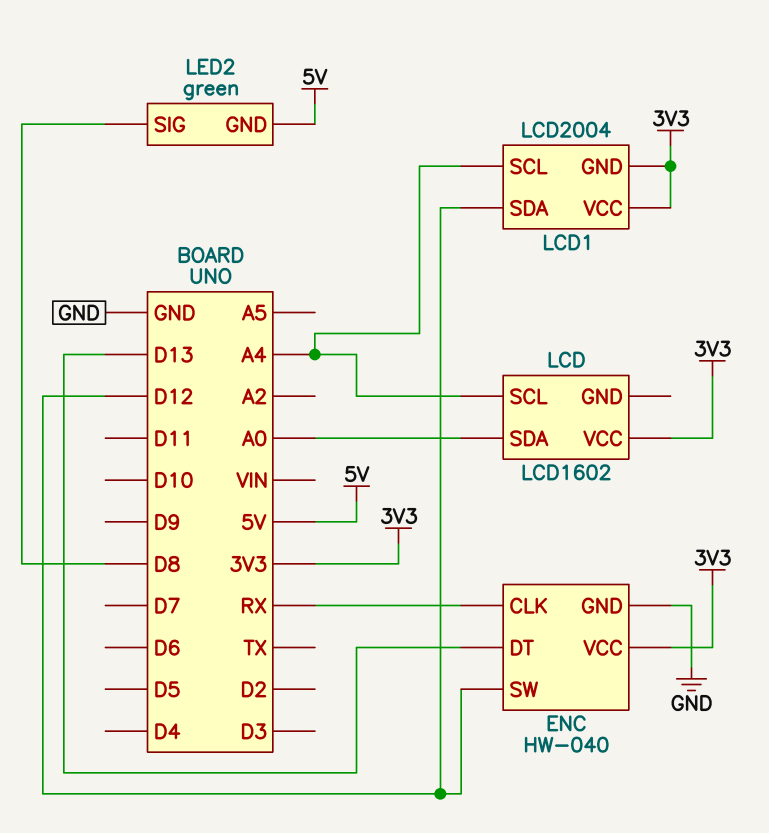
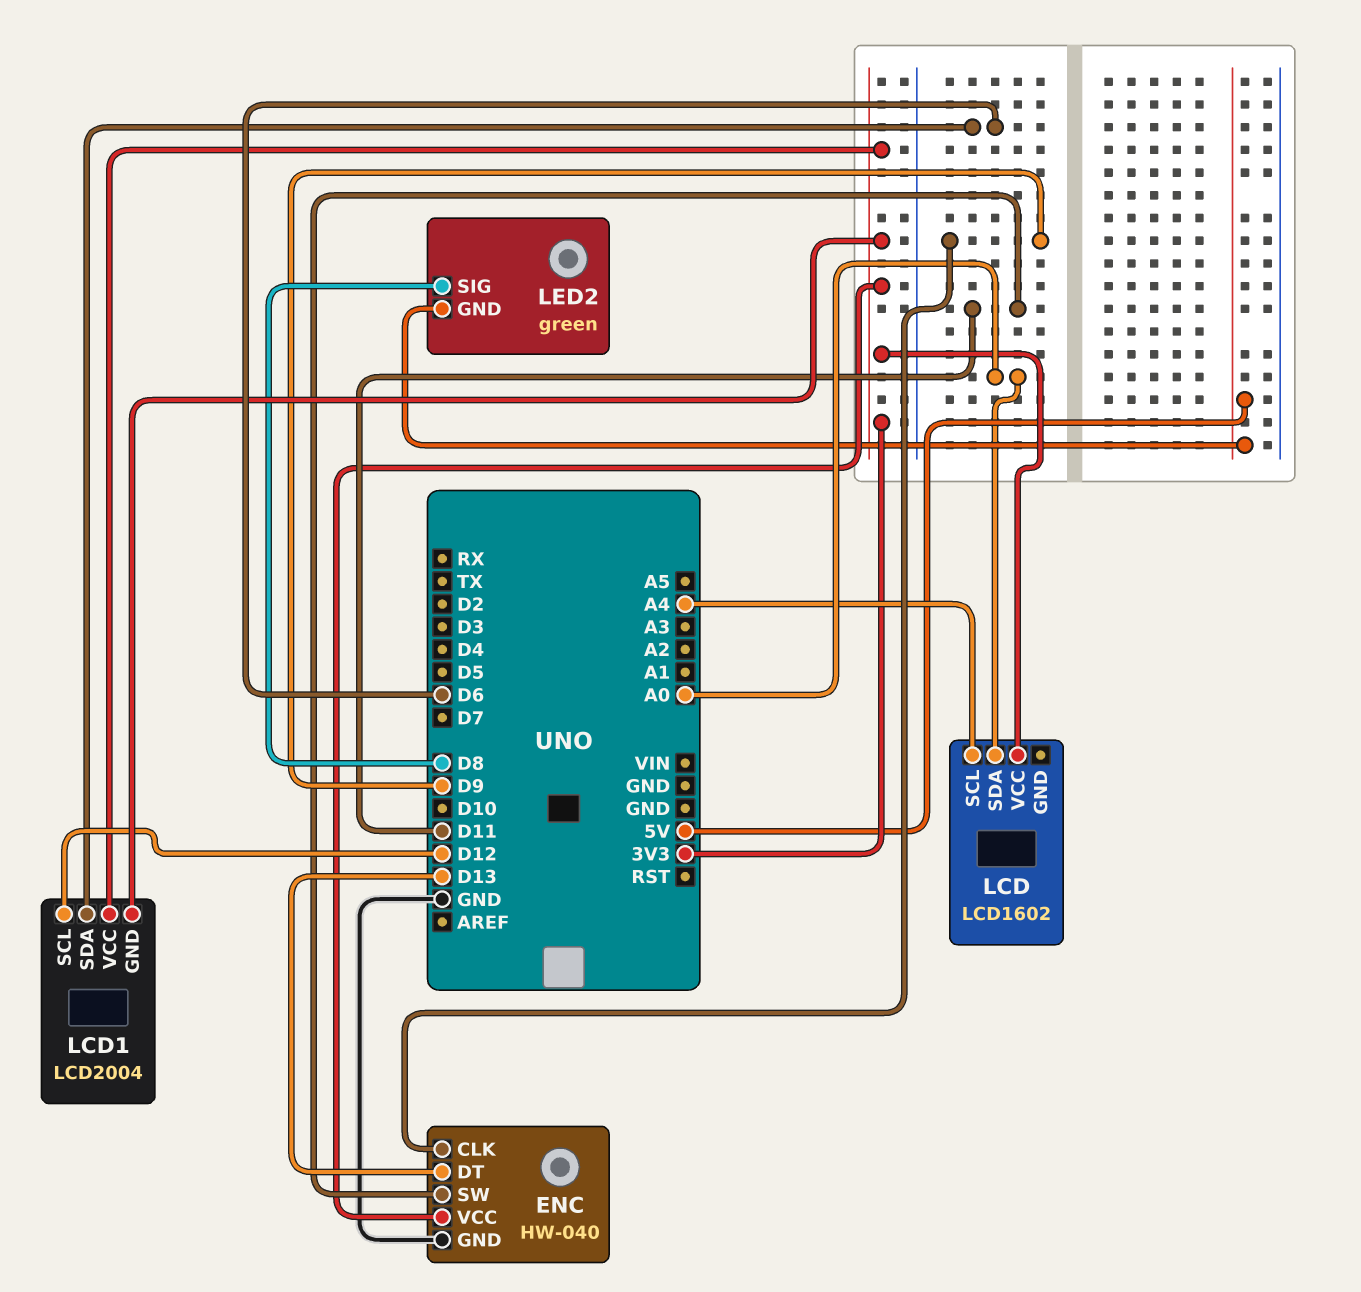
ENC pin CLK: RX -> D9
ENC pin SW: D12 -> D11
LCD1 pin SCL: A4 -> D12
LCD1 pin SDA: D12 -> D6

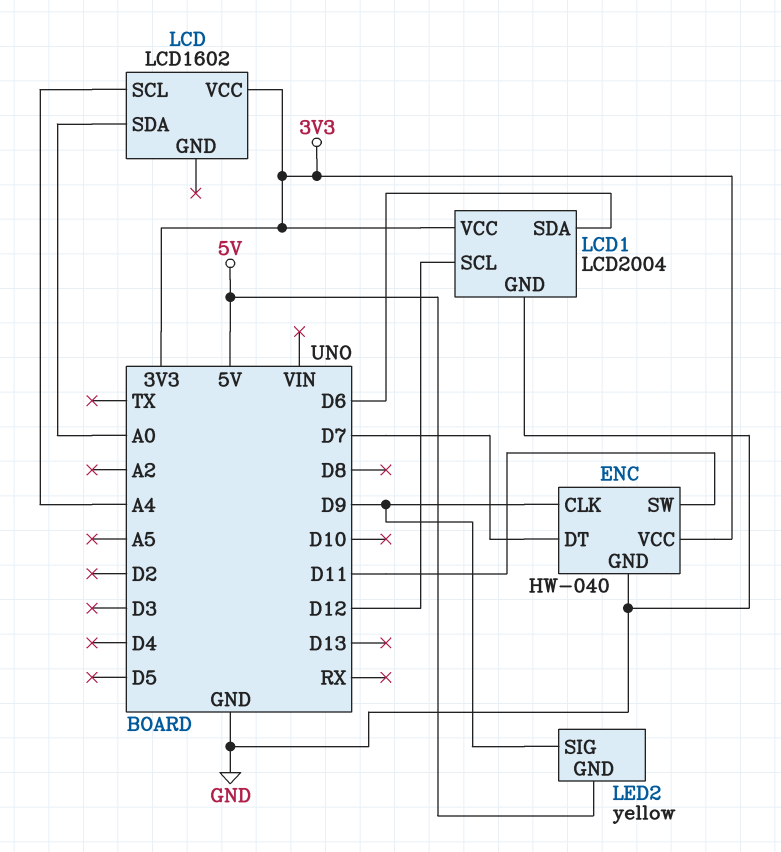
ENC pin DT: D13 -> D7
LCD1 pin GND: 3V3 -> GND
LED2: green -> yellow
LED2 pin SIG: D8 -> D9

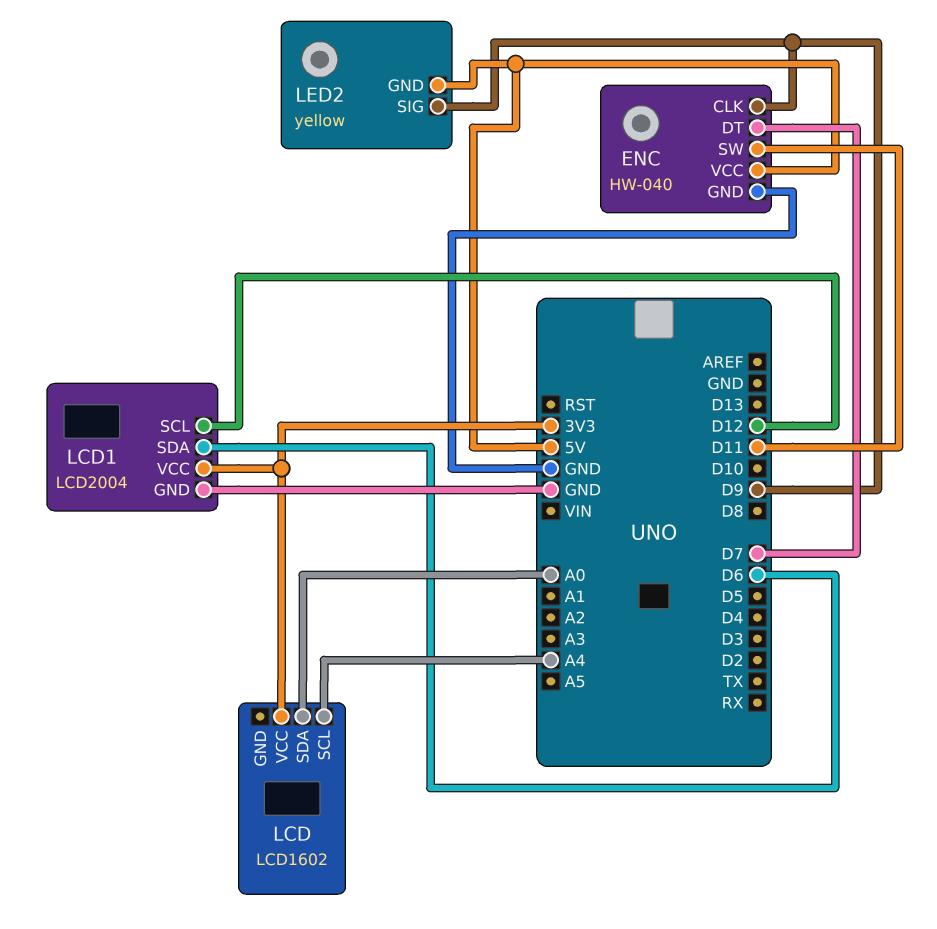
ENC pin VCC: 3V3 -> 5V

